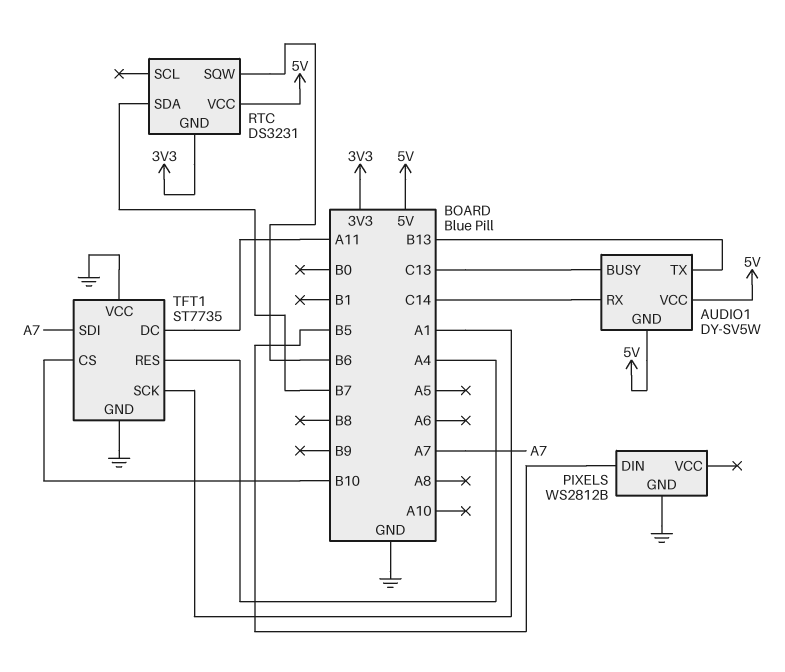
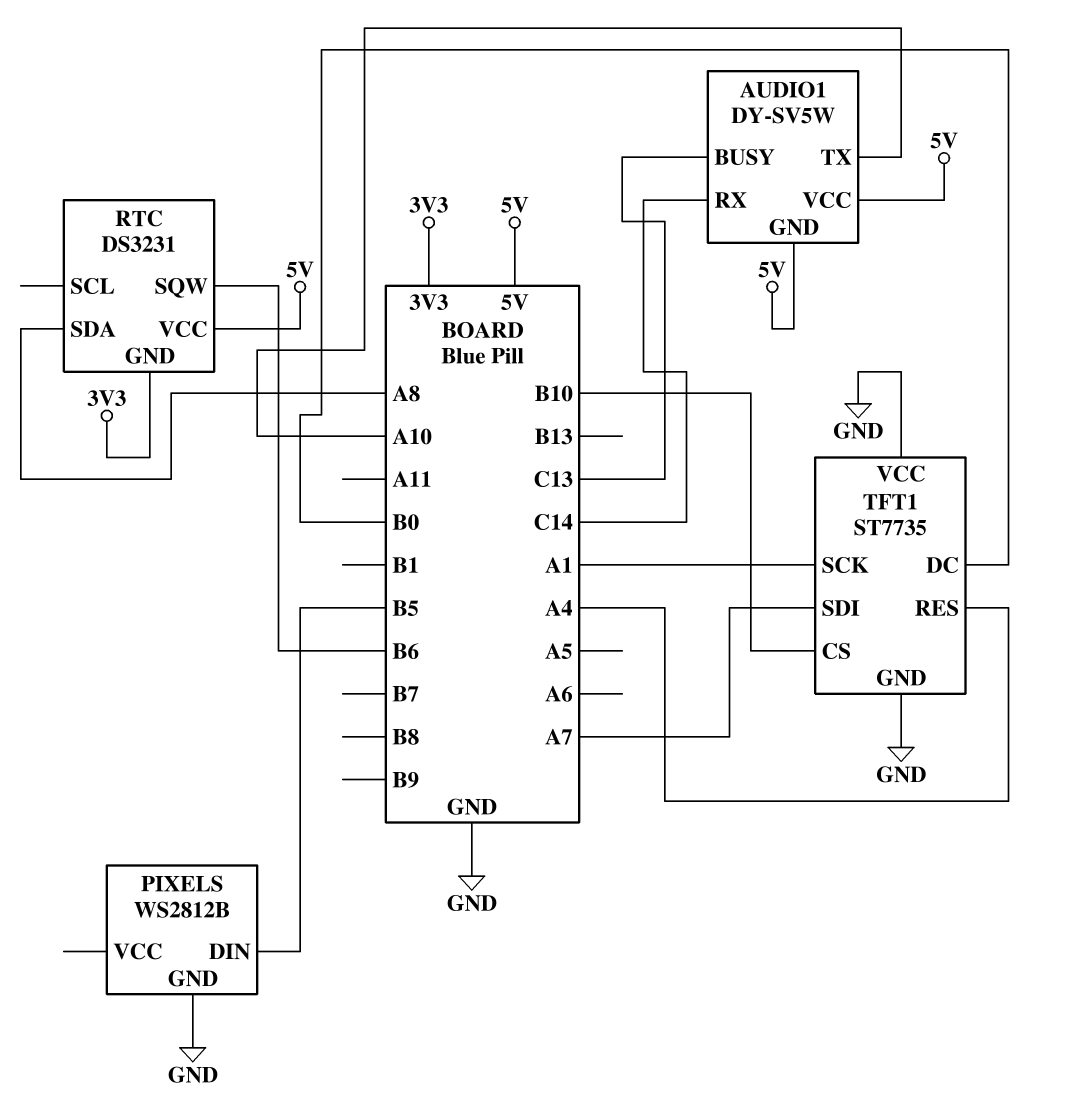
AUDIO1 pin TX: B13 -> A10
RTC pin SDA: B7 -> A8
TFT1 pin DC: A11 -> B0

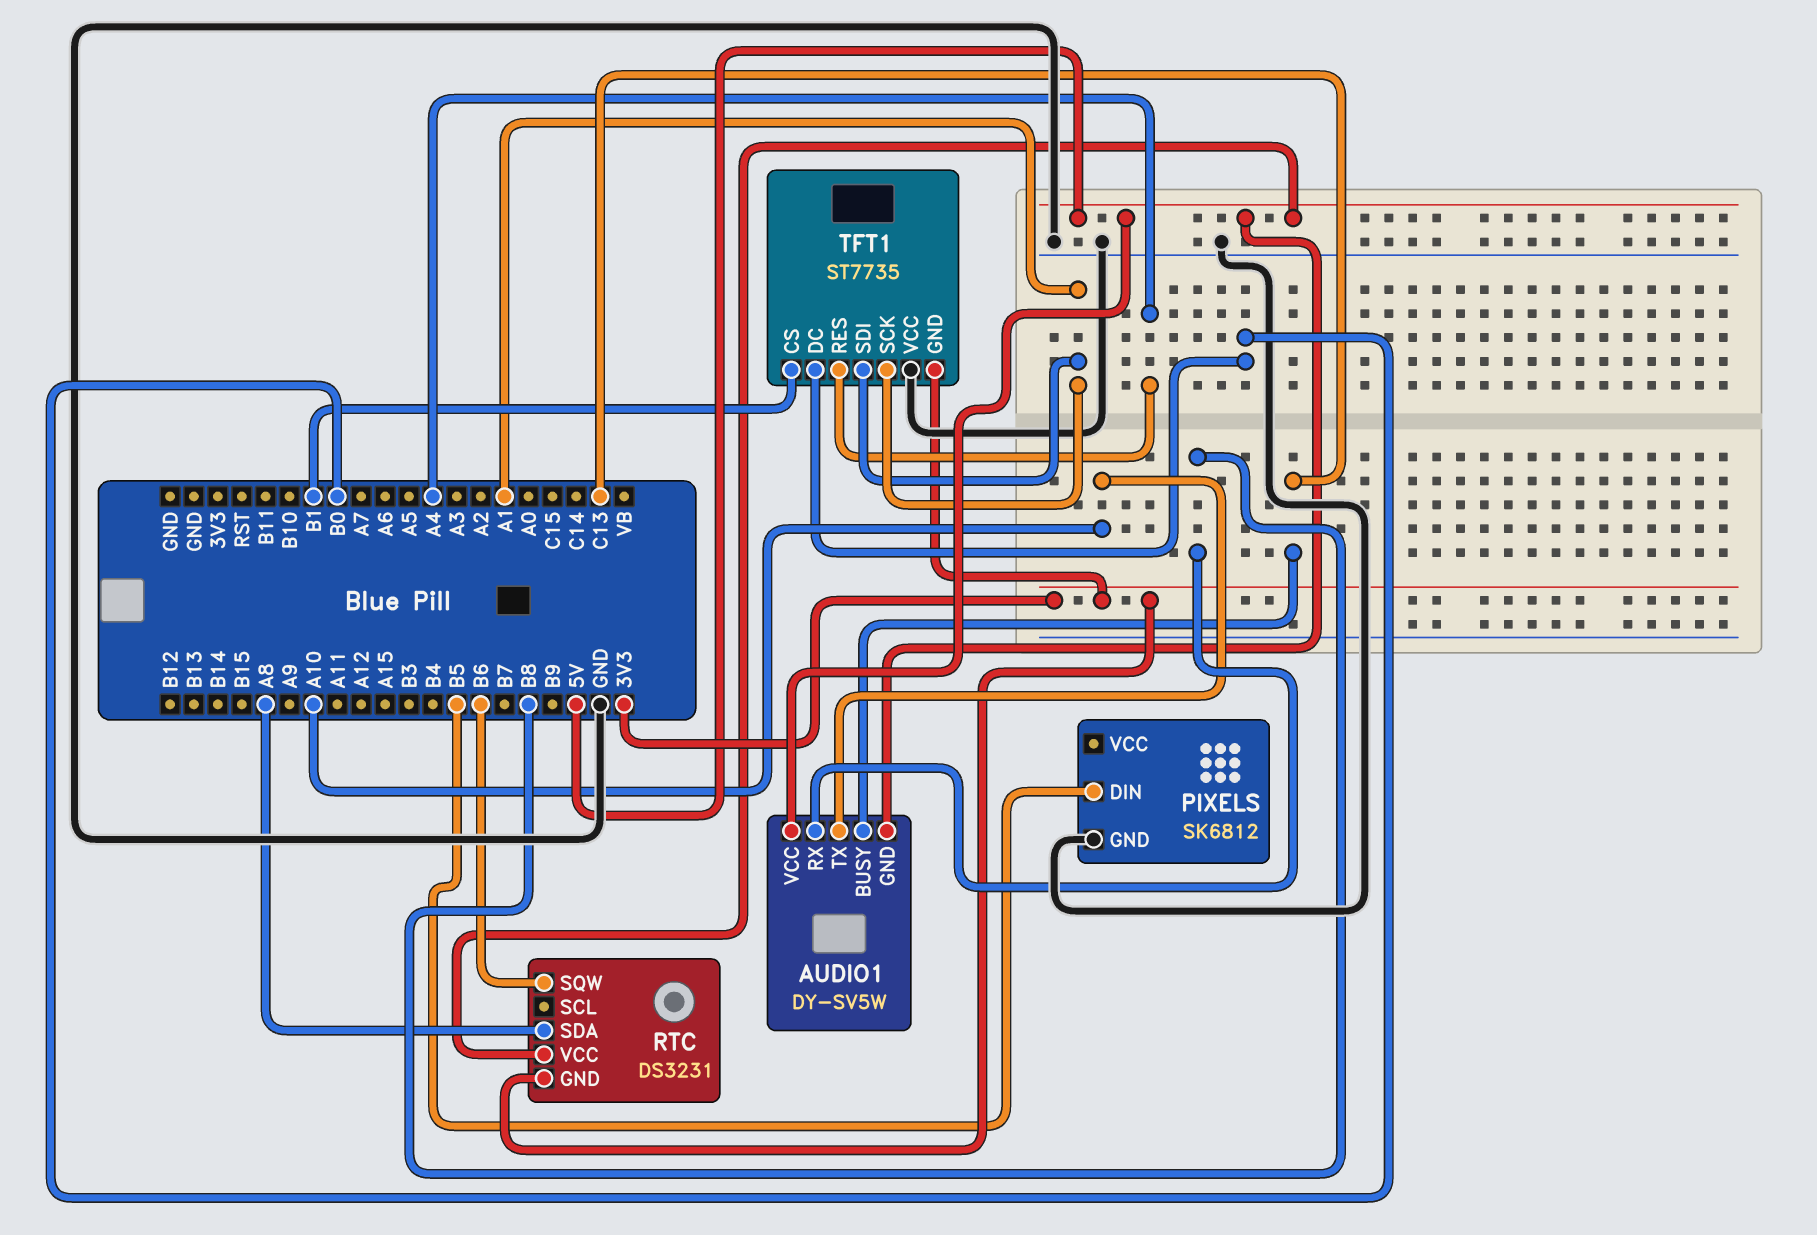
AUDIO1 pin RX: C14 -> B8
PIXELS: WS2812B -> SK6812
TFT1 pin CS: B10 -> B1
TFT1 pin GND: GND -> 3V3
TFT1 pin SDI: A7 -> A1

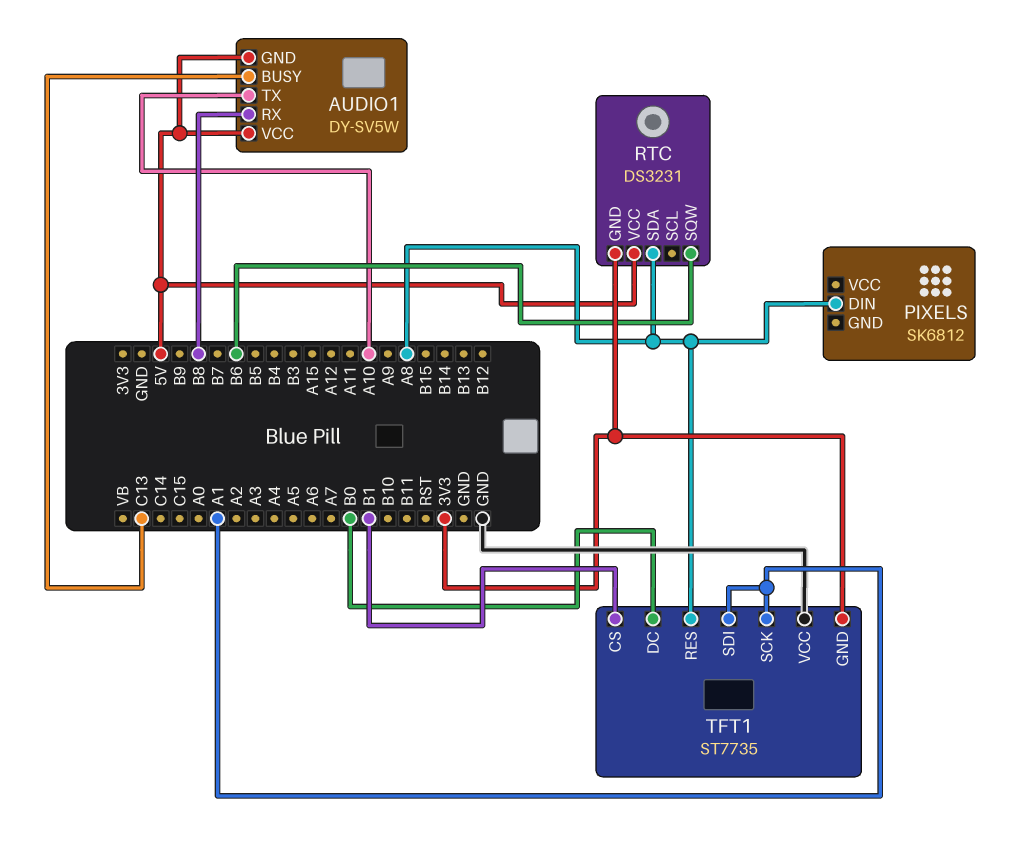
PIXELS pin DIN: B5 -> A8
PIXELS pin GND: GND -> none
TFT1 pin RES: A4 -> A8

